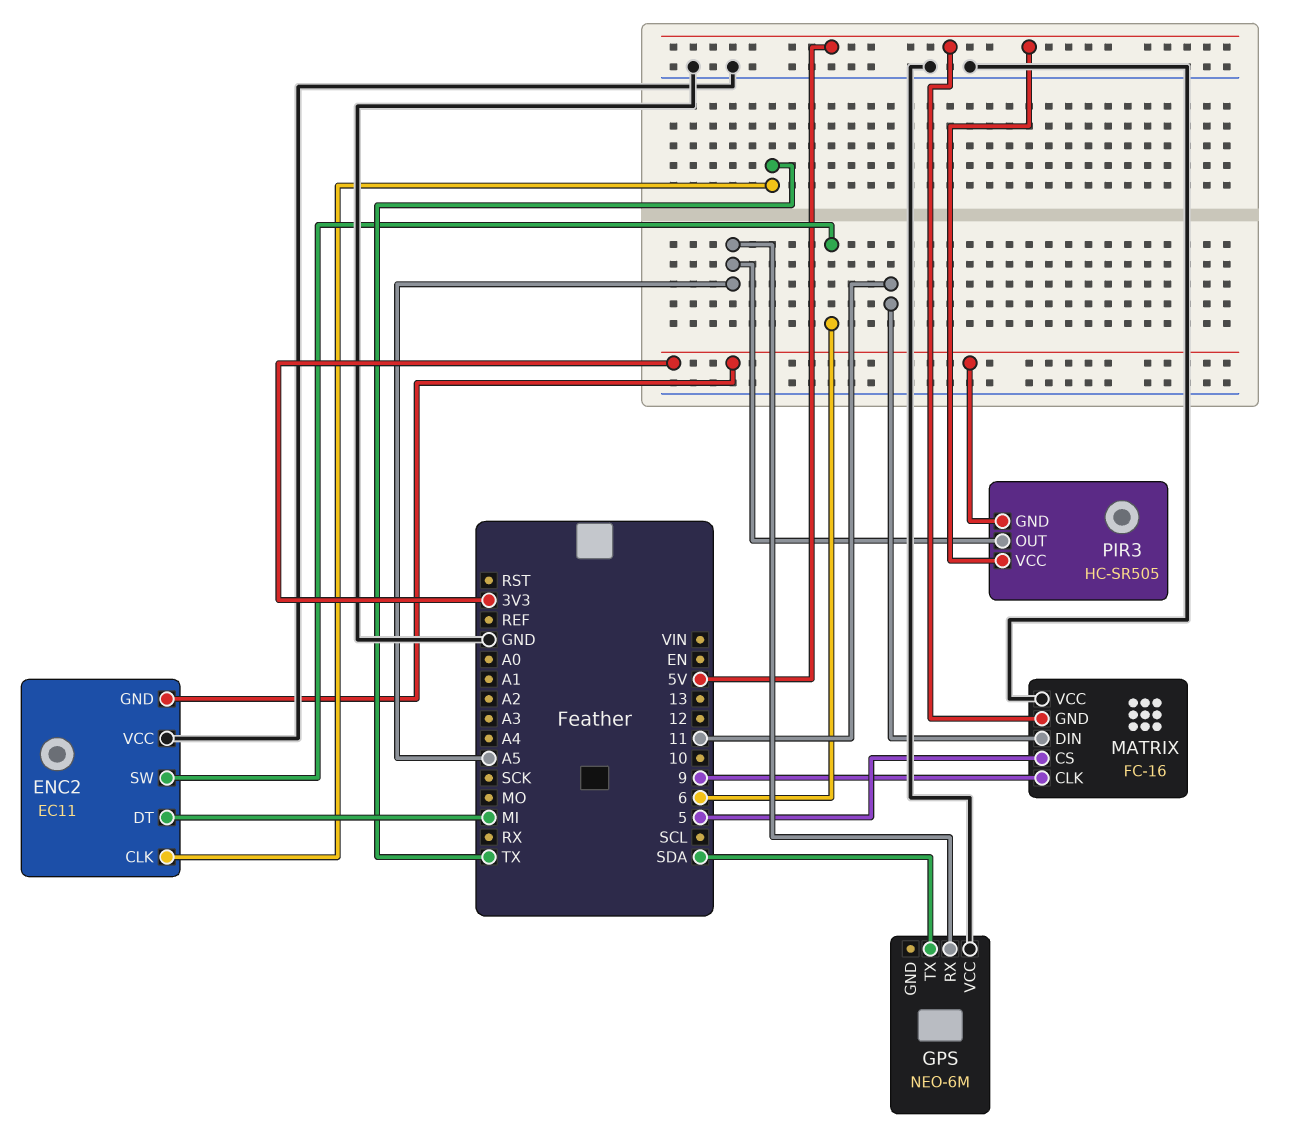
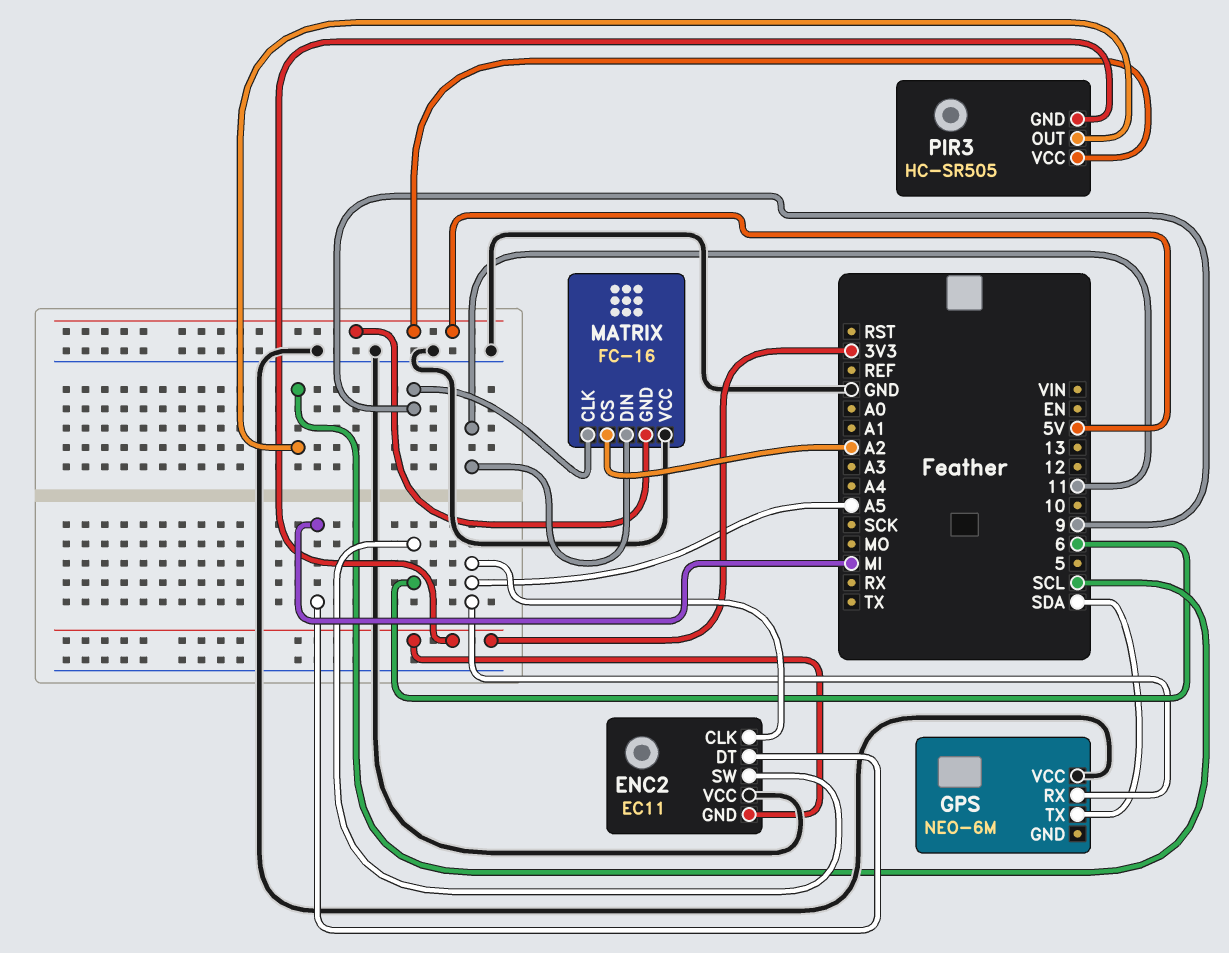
ENC2 pin CLK: TX -> A5
MATRIX pin CS: 5 -> A2
PIR3 pin OUT: A5 -> SCL

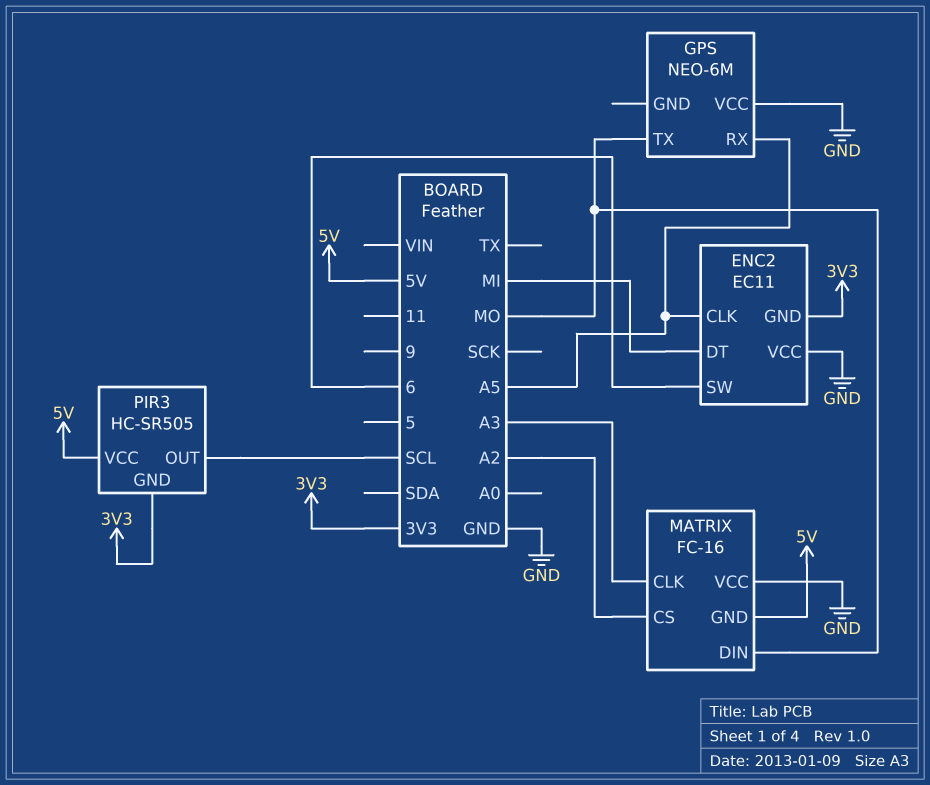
GPS pin TX: SDA -> MO
MATRIX pin CLK: 9 -> A3
MATRIX pin DIN: 11 -> MO

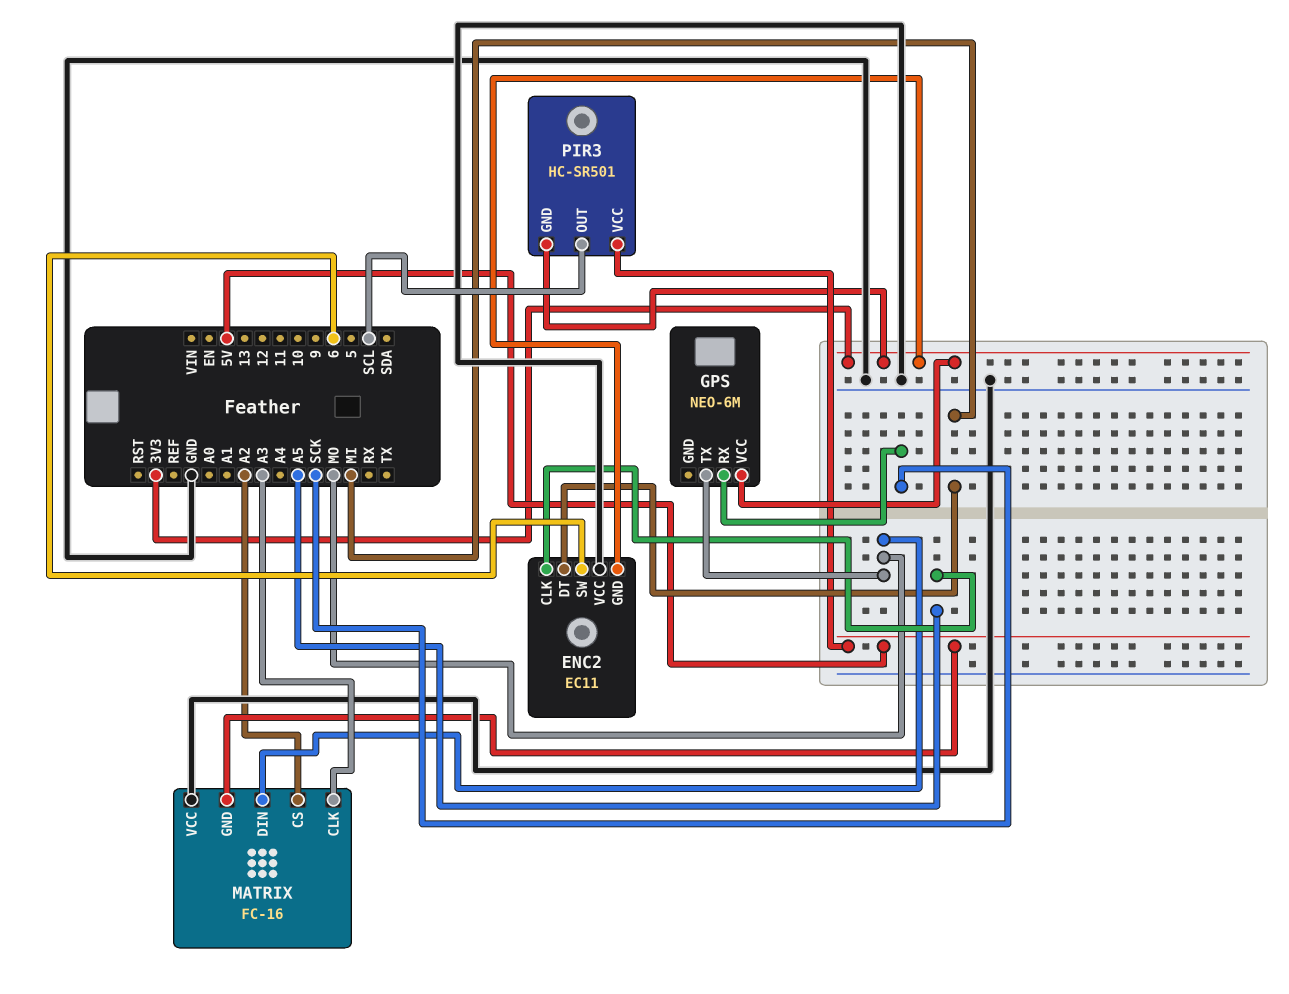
GPS pin RX: A5 -> SCK
GPS pin VCC: GND -> 3V3
PIR3: HC-SR505 -> HC-SR501

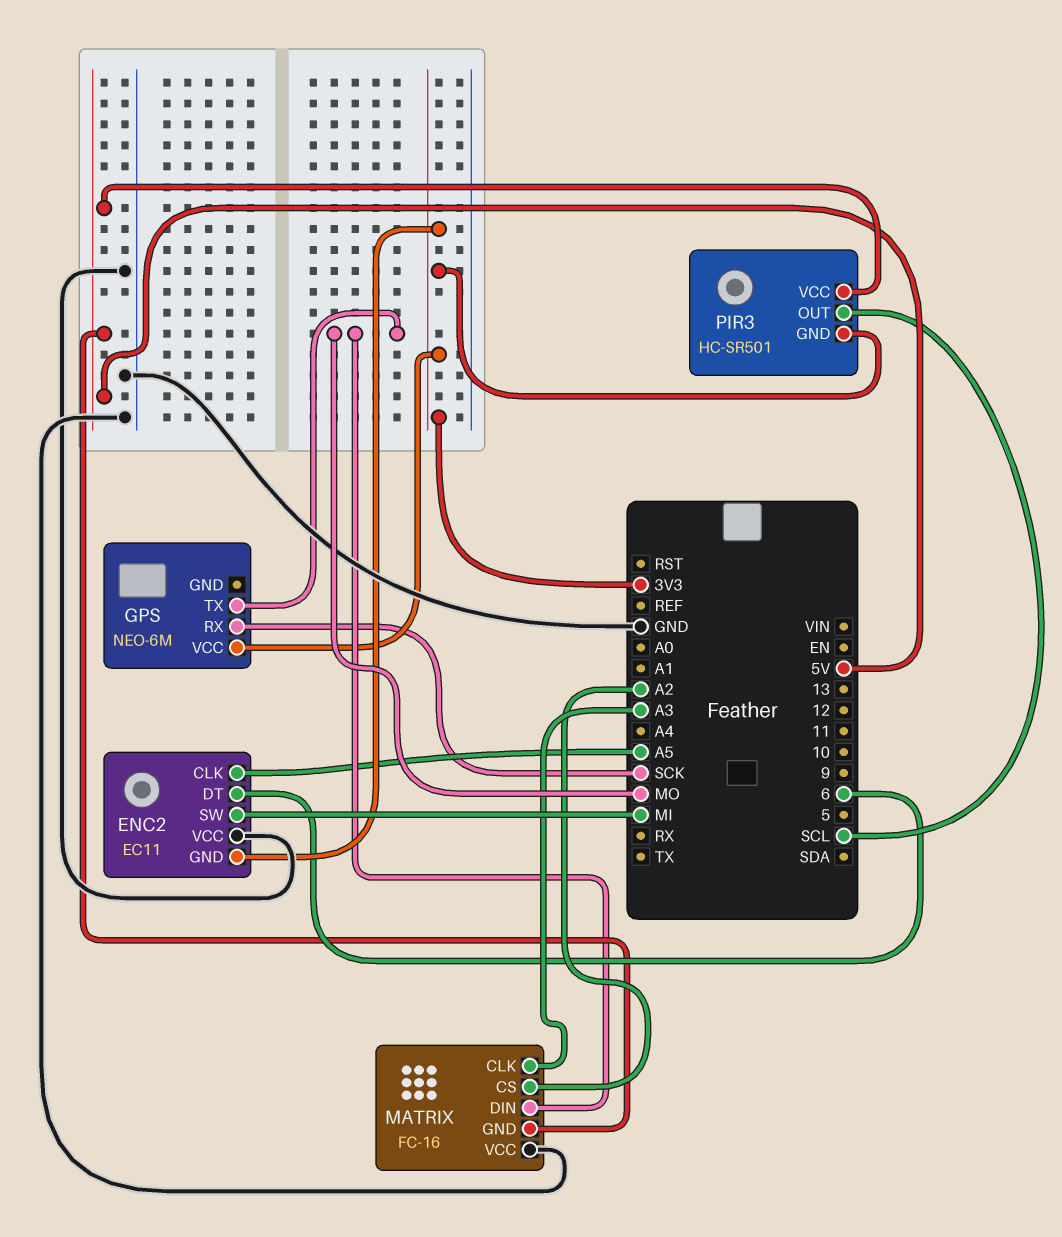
ENC2 pin DT: MI -> 6
ENC2 pin SW: 6 -> MI

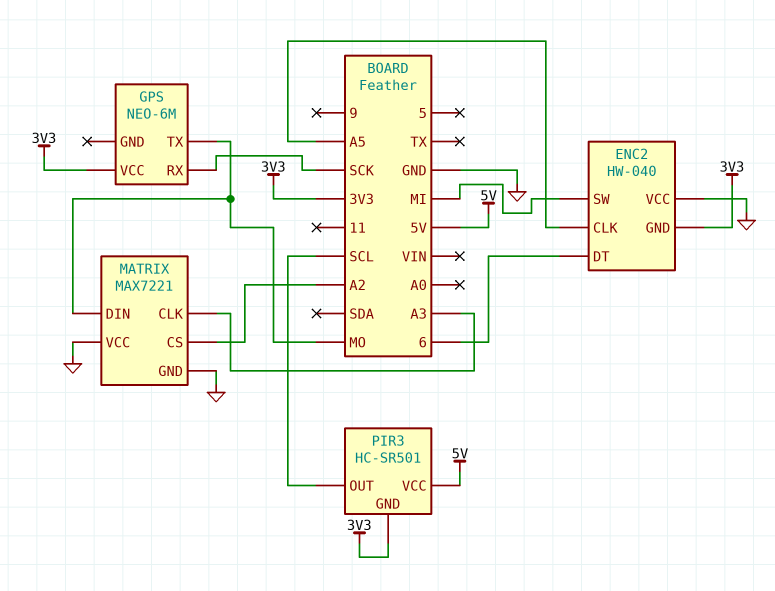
ENC2: EC11 -> HW-040
MATRIX: FC-16 -> MAX7221
MATRIX pin GND: 5V -> GND

